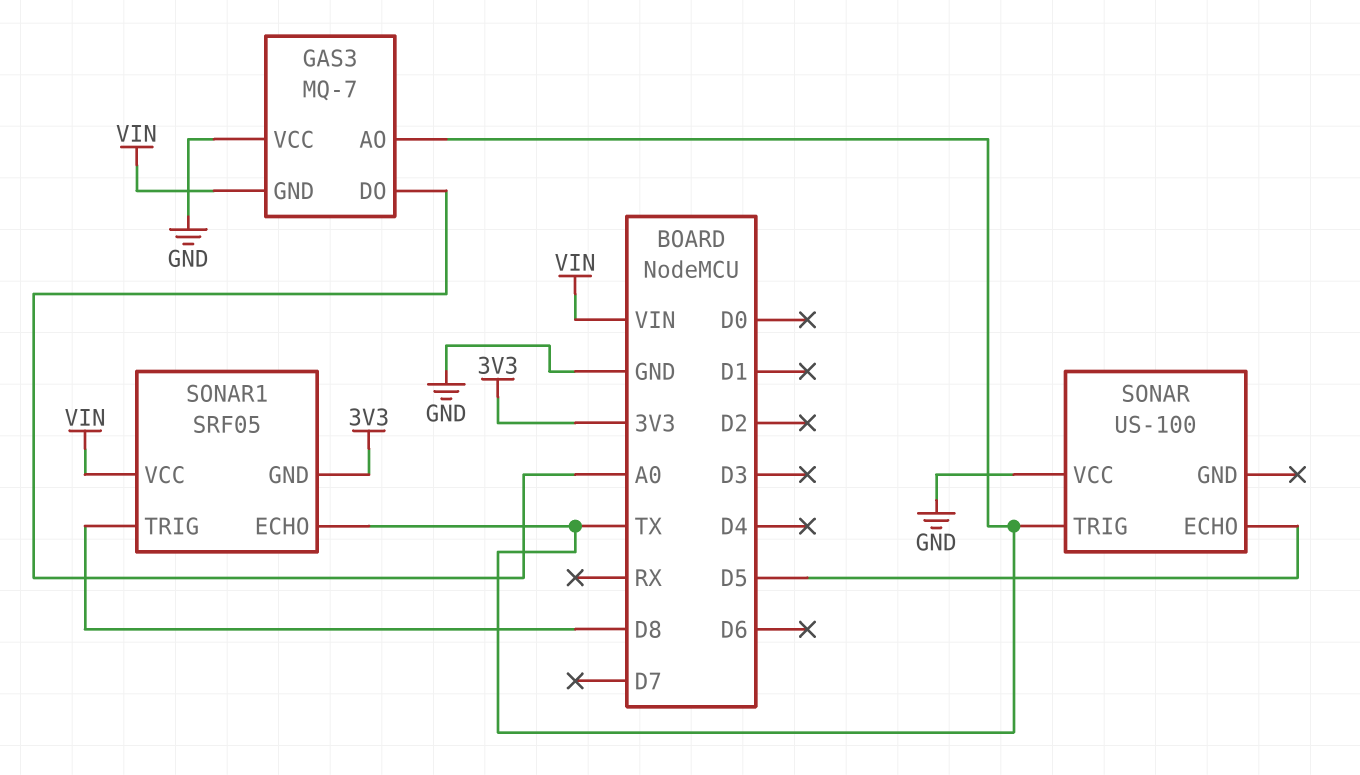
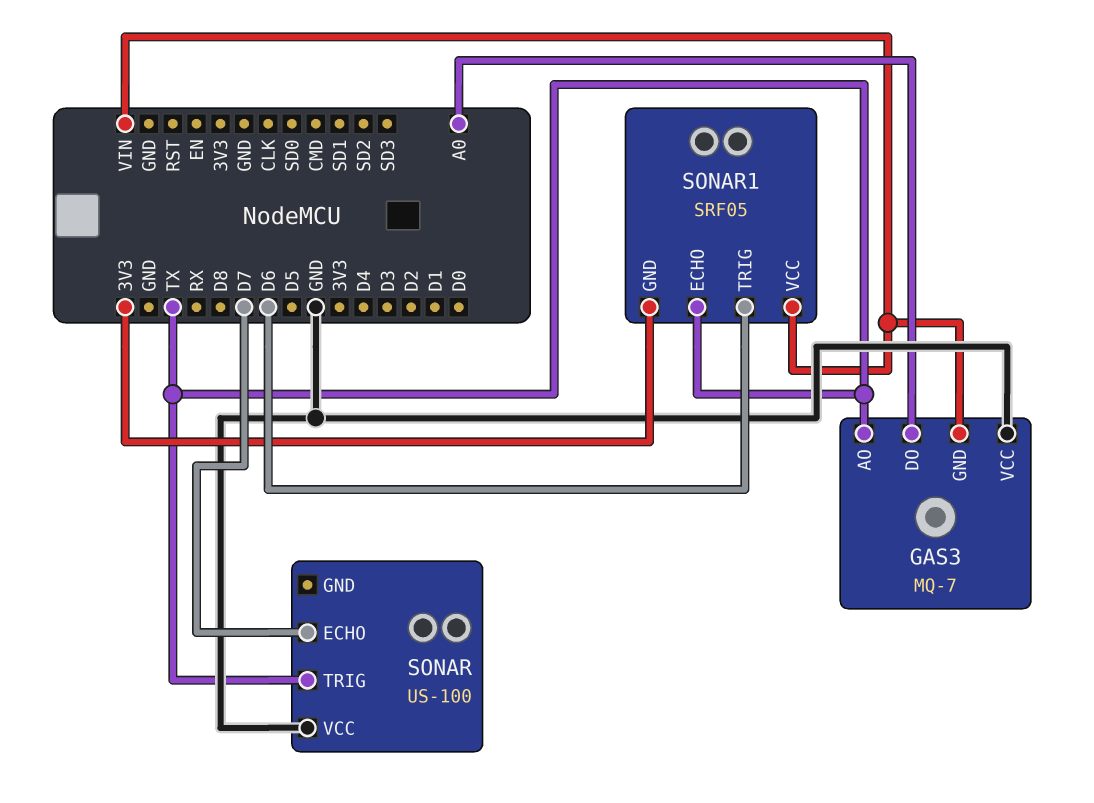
SONAR pin ECHO: D5 -> D7
SONAR1 pin TRIG: D8 -> D6

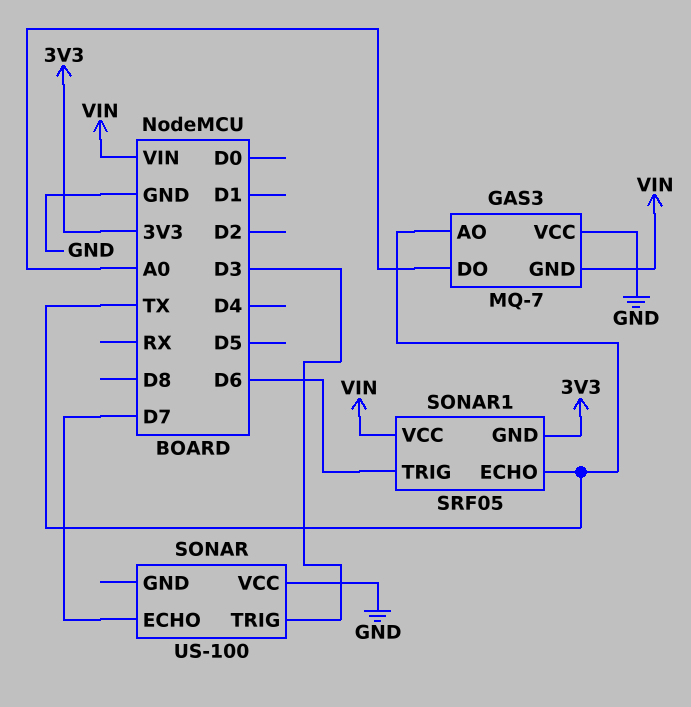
SONAR pin TRIG: TX -> D3

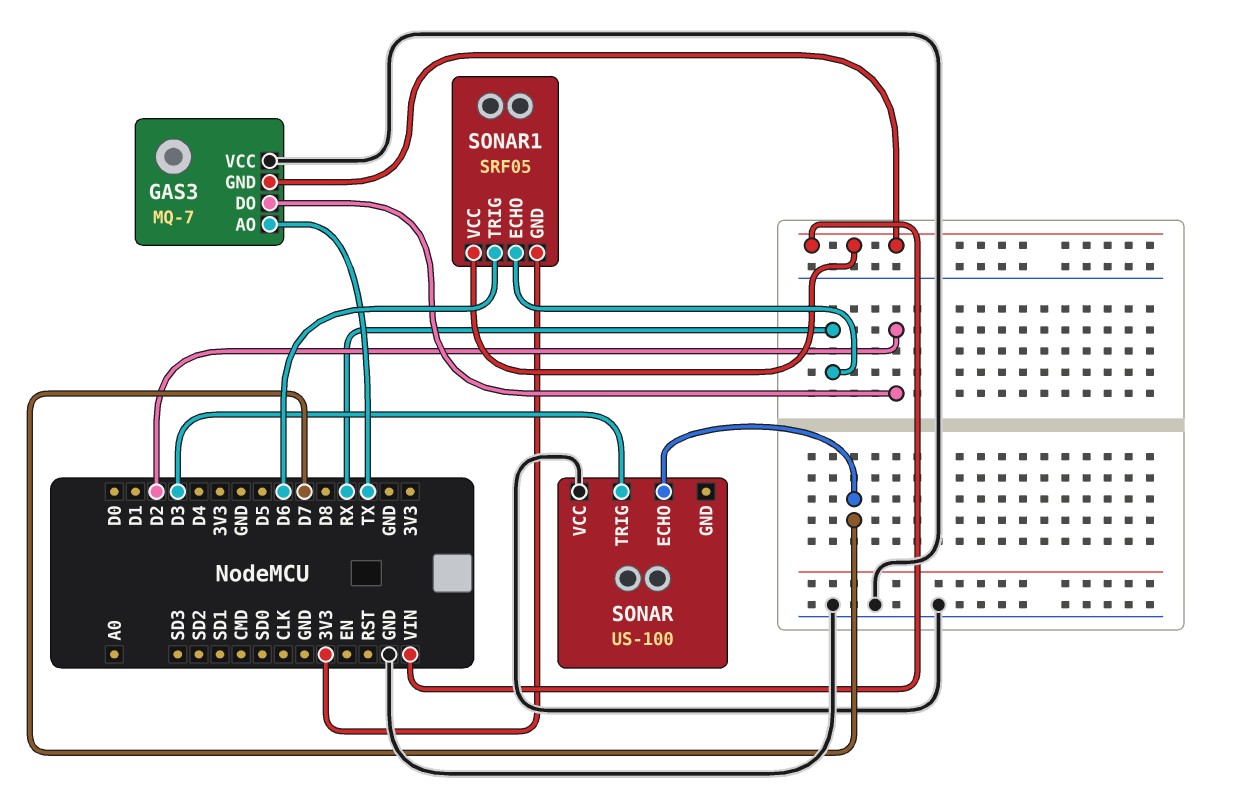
GAS3 pin DO: A0 -> D2
SONAR1 pin ECHO: TX -> RX

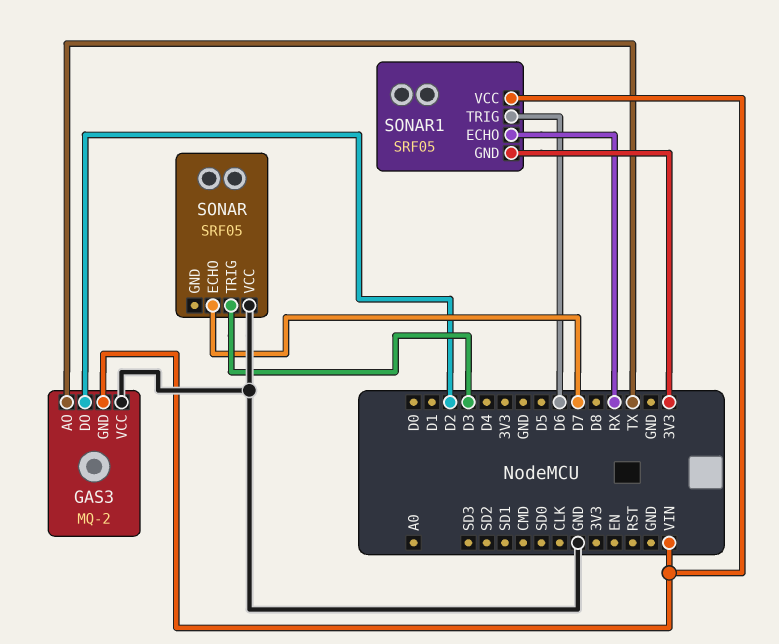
GAS3: MQ-7 -> MQ-2
SONAR: US-100 -> SRF05

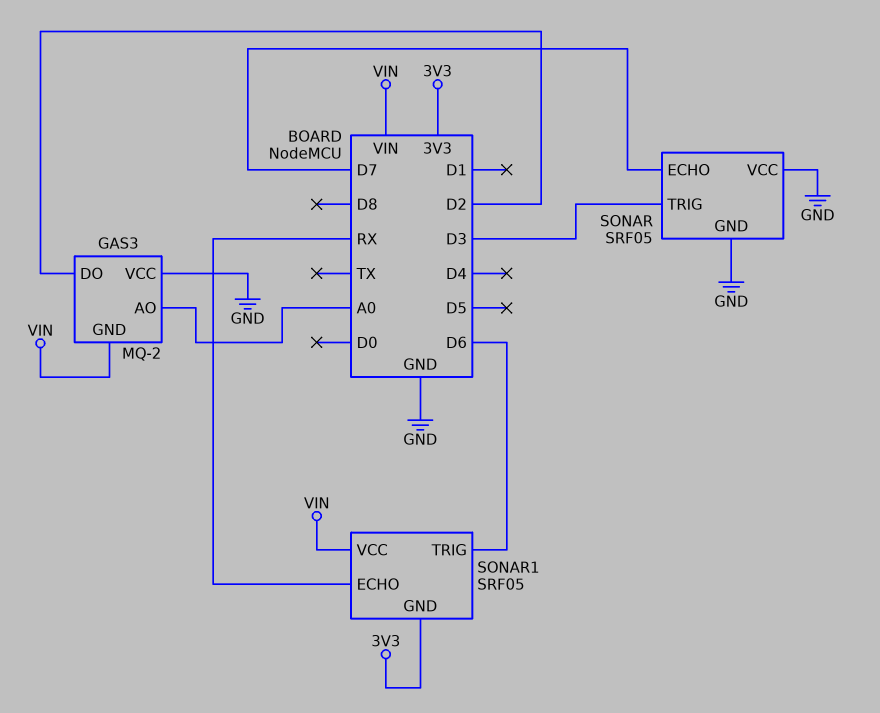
GAS3 pin AO: TX -> A0
SONAR pin GND: none -> GND

